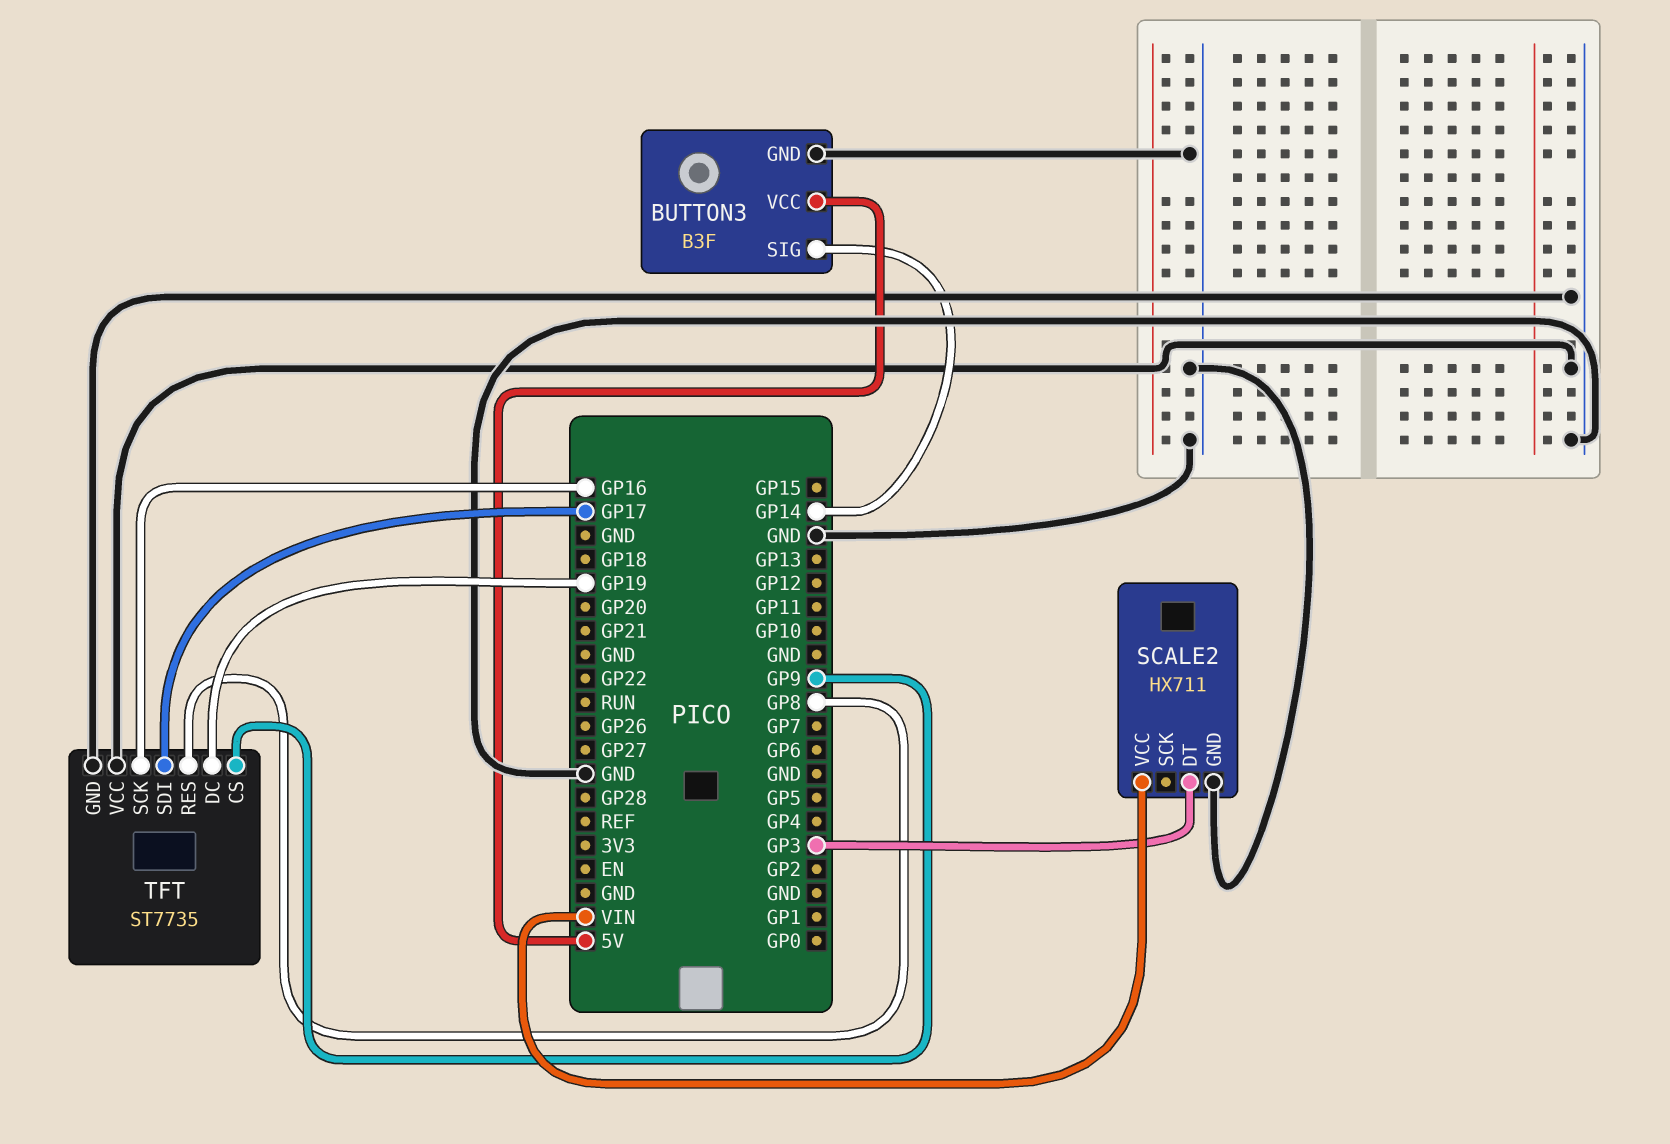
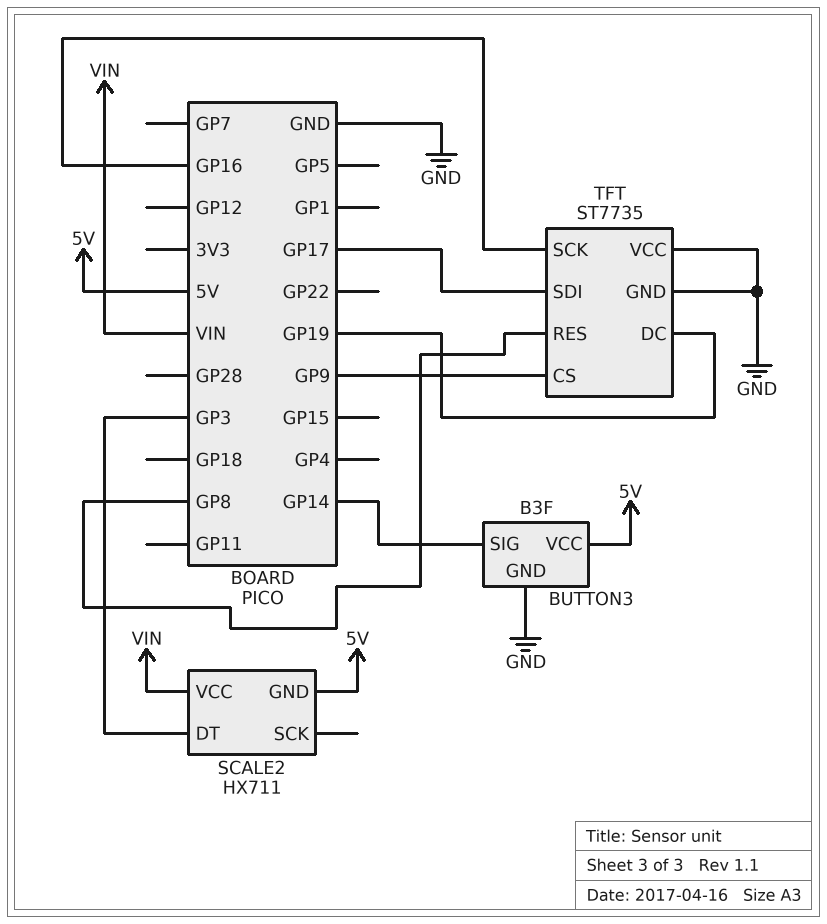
SCALE2 pin GND: GND -> 5V

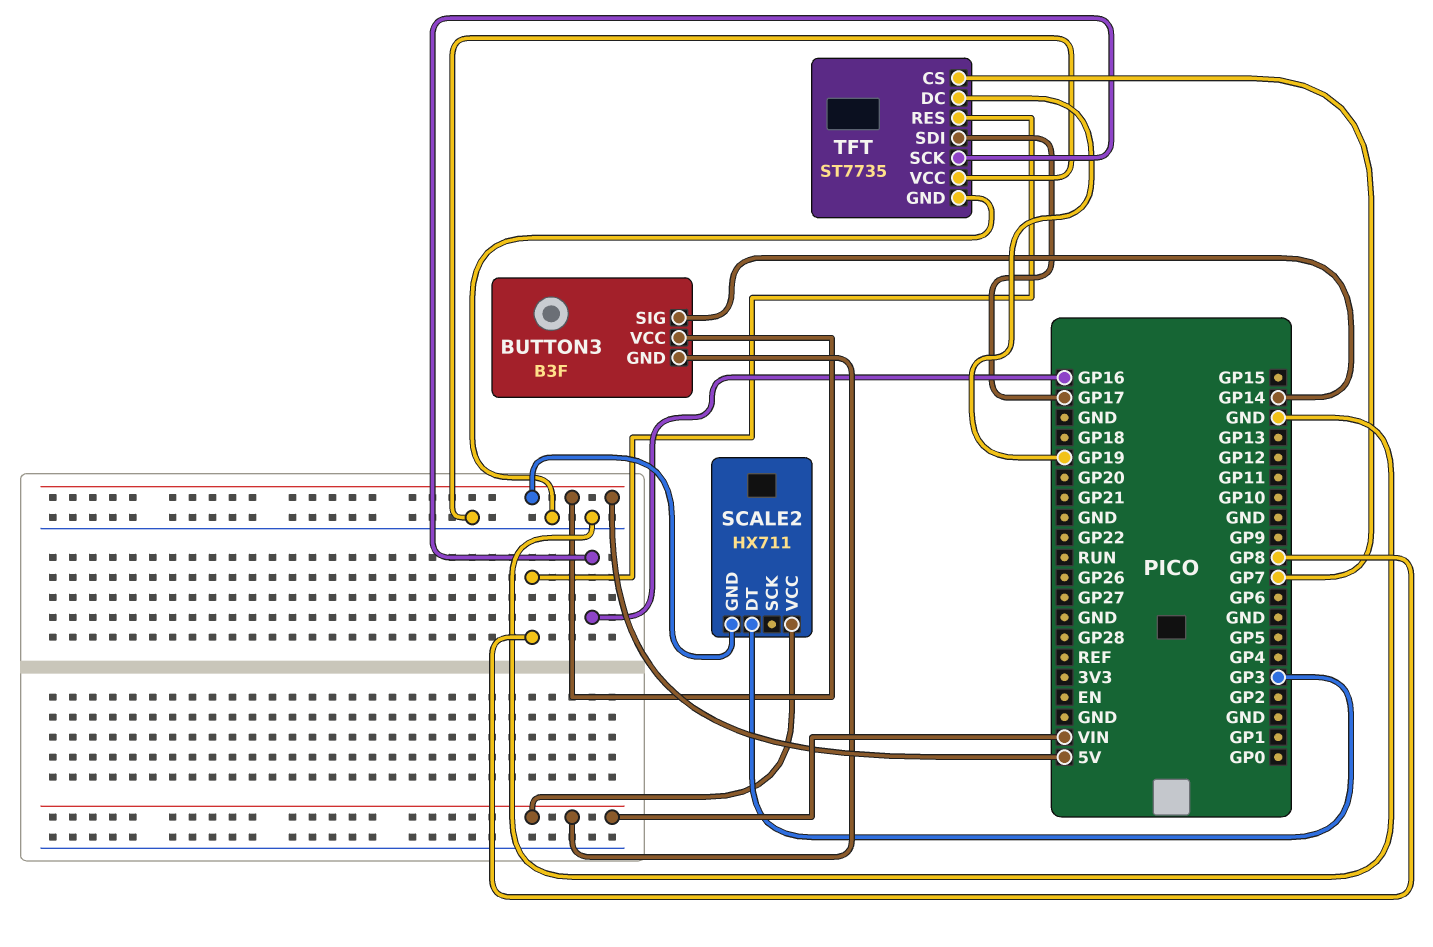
BUTTON3 pin GND: GND -> VIN
TFT pin CS: GP9 -> GP7

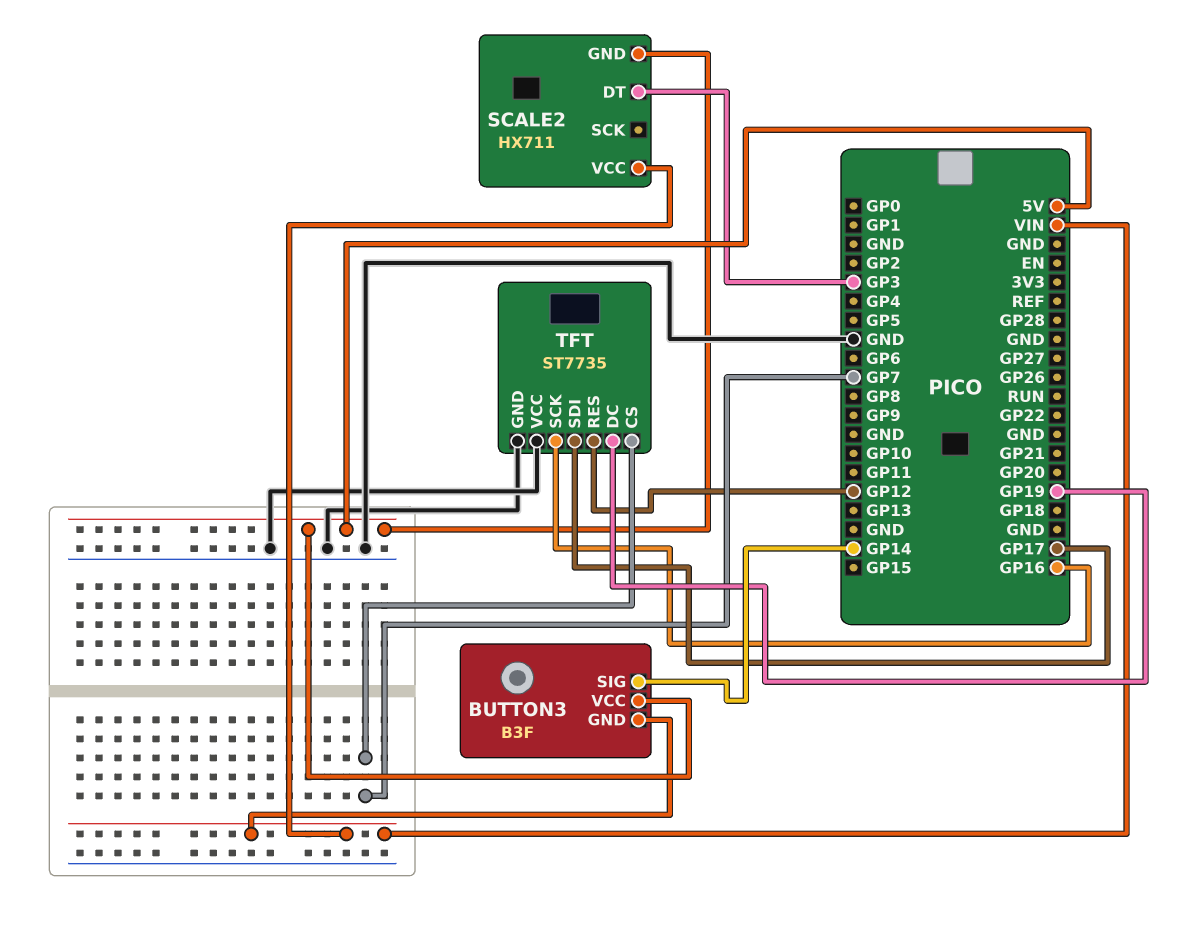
TFT pin RES: GP8 -> GP12

